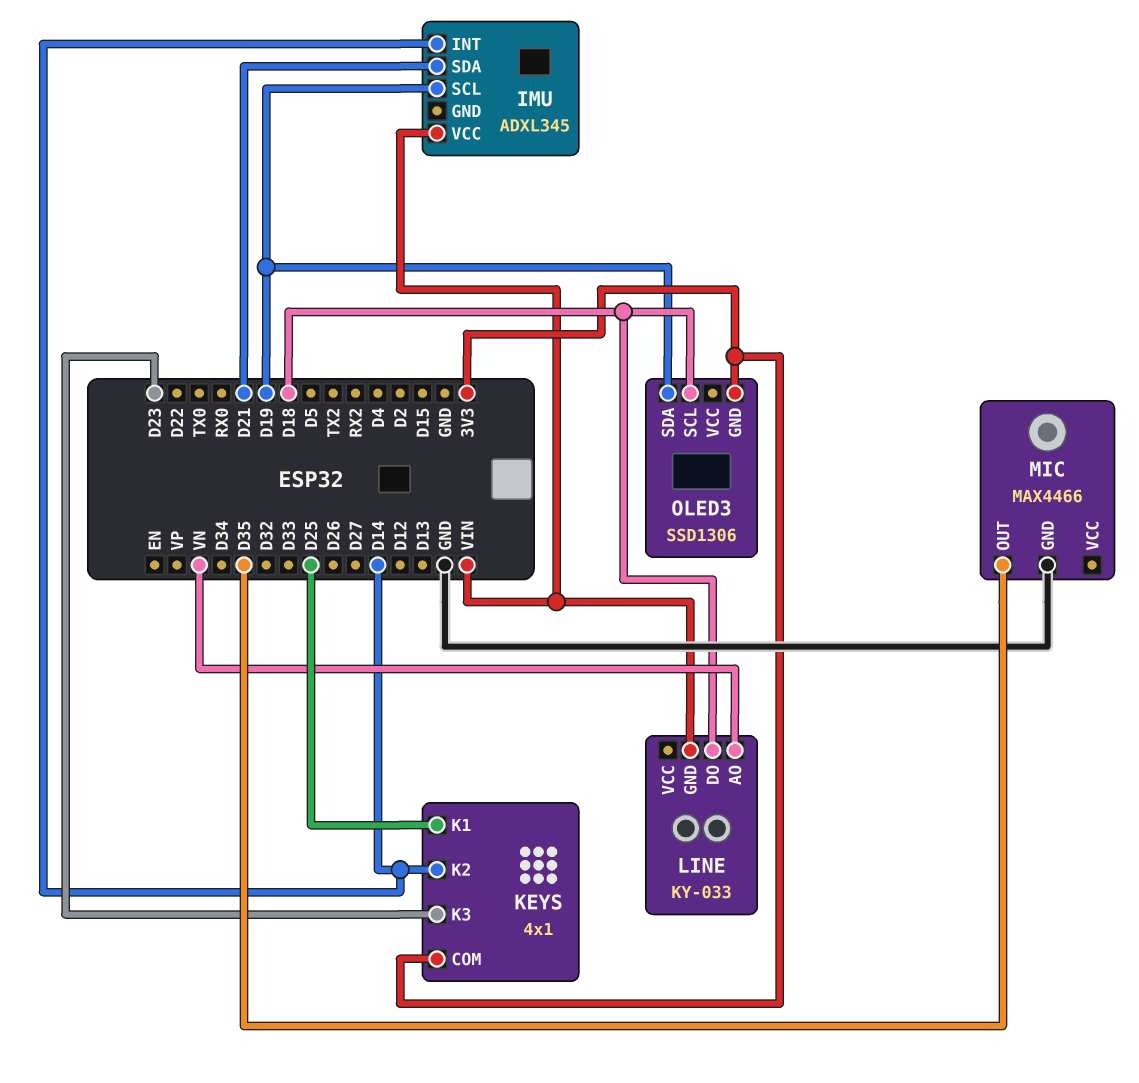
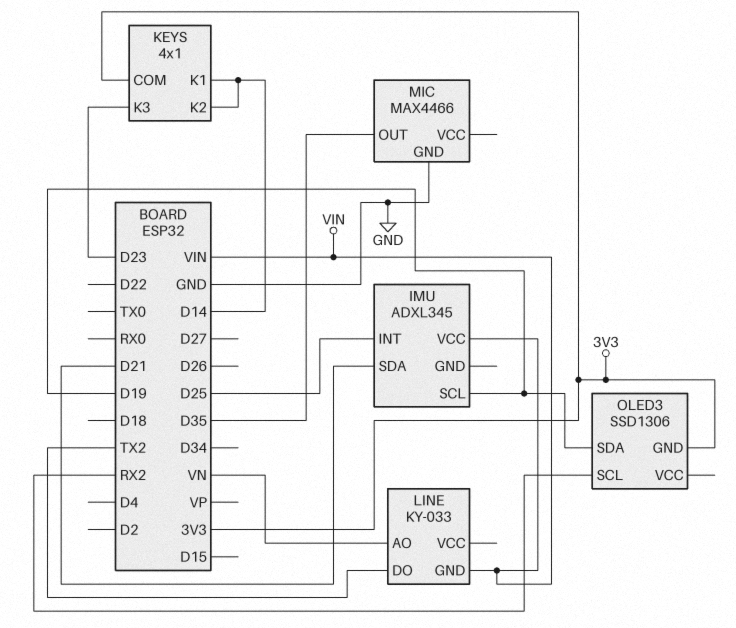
IMU pin INT: D14 -> D25
KEYS pin K1: D25 -> D14
LINE pin DO: D18 -> TX2
OLED3 pin SCL: D18 -> RX2

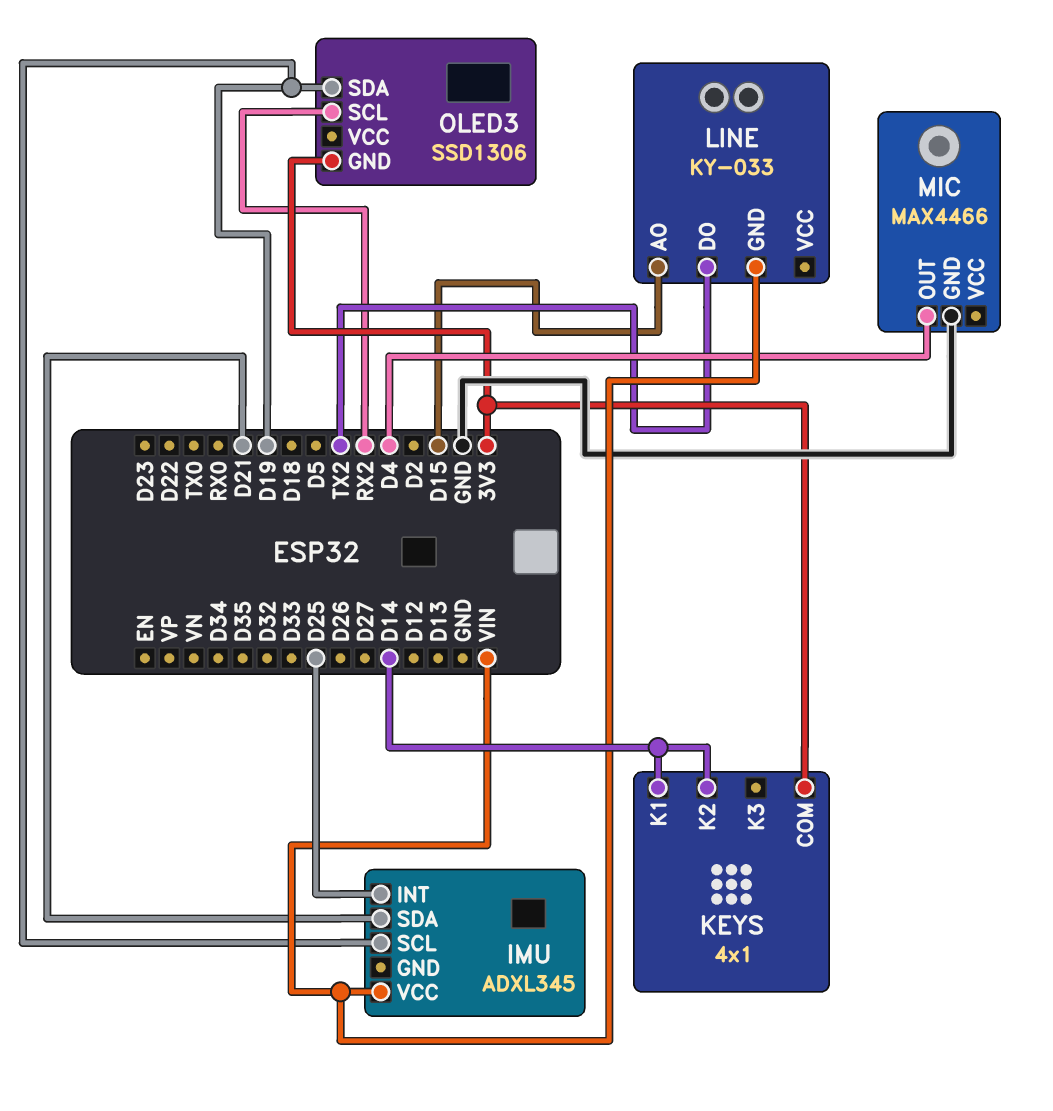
KEYS pin K3: D23 -> none
LINE pin AO: VN -> D15
MIC pin OUT: D35 -> D4

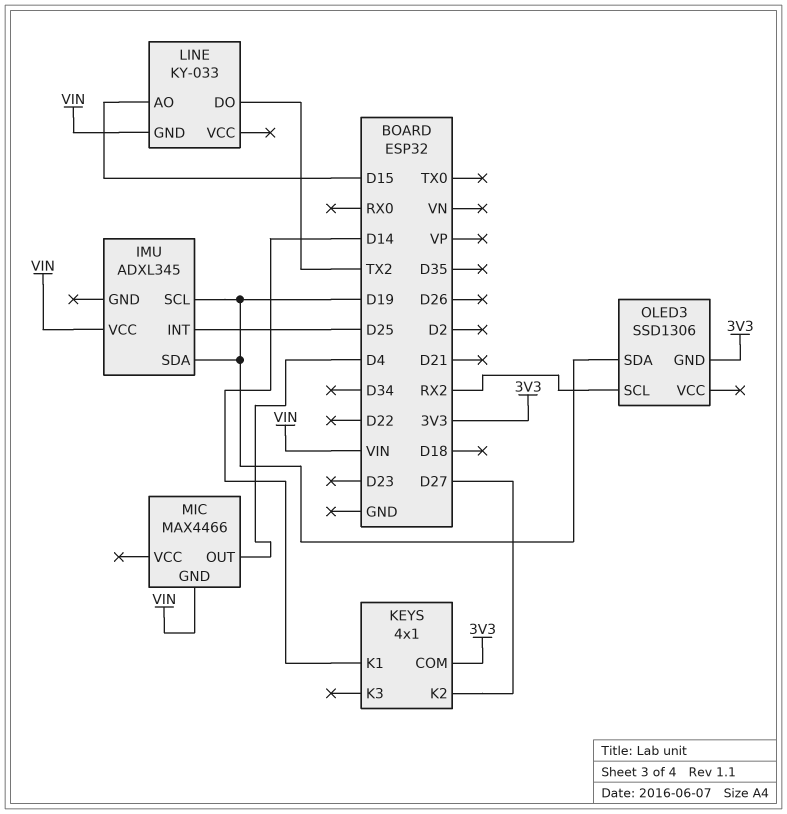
IMU pin SDA: D21 -> D19
KEYS pin K2: D14 -> D27
MIC pin GND: GND -> VIN

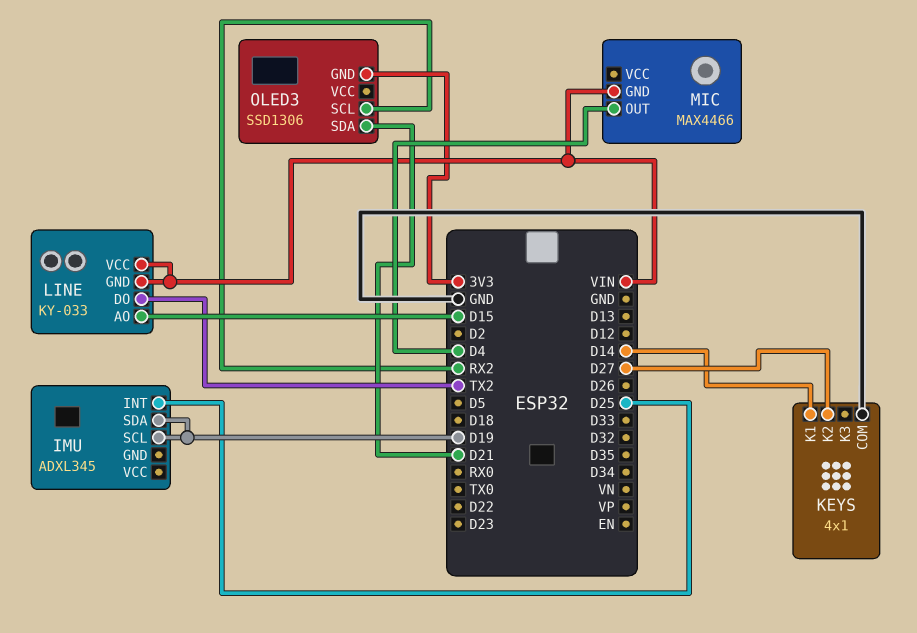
IMU pin VCC: VIN -> none
KEYS pin COM: 3V3 -> GND
LINE pin VCC: none -> VIN
OLED3 pin SDA: D19 -> D21

